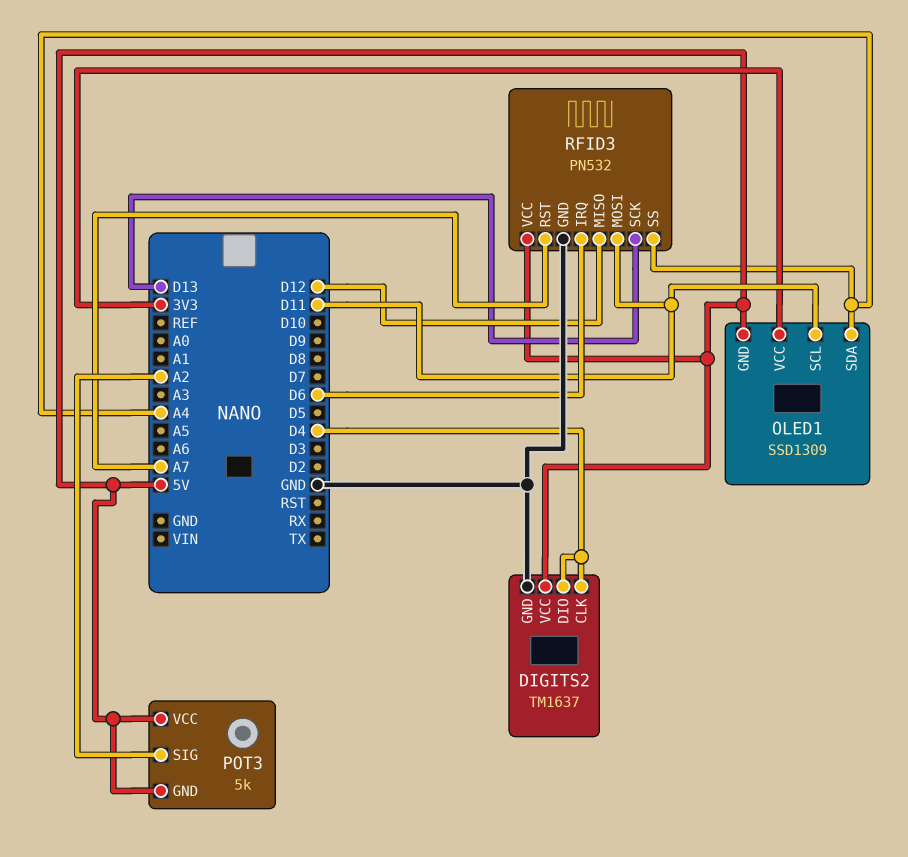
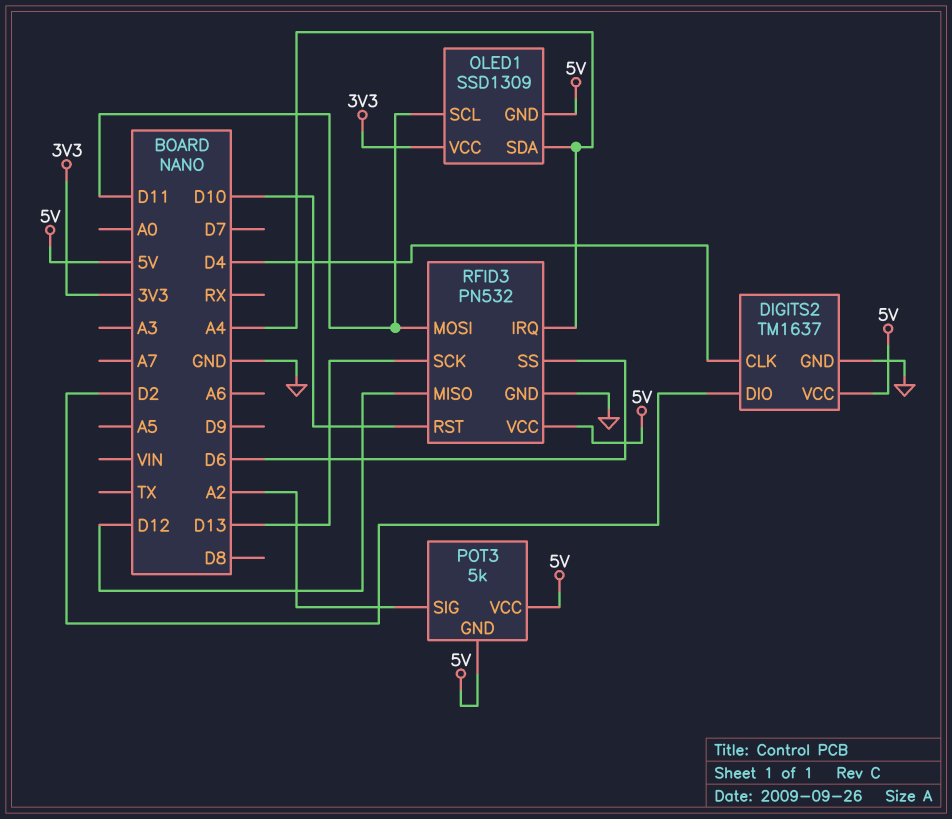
DIGITS2 pin DIO: D4 -> D2
RFID3 pin IRQ: D6 -> A4
RFID3 pin RST: A7 -> D10
RFID3 pin SS: A4 -> D6

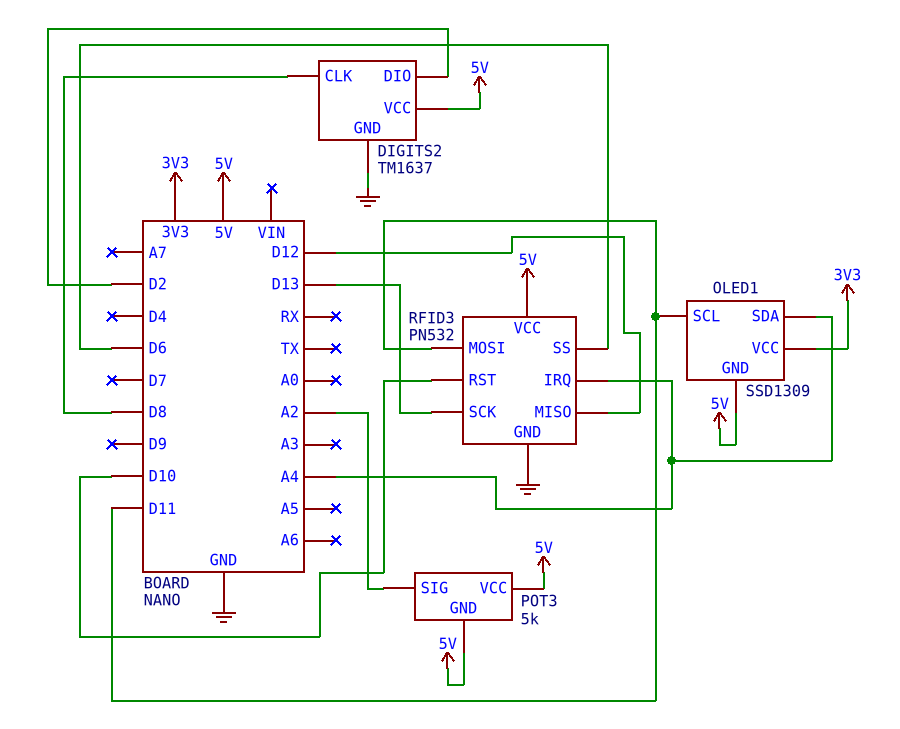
DIGITS2 pin CLK: D4 -> D8

